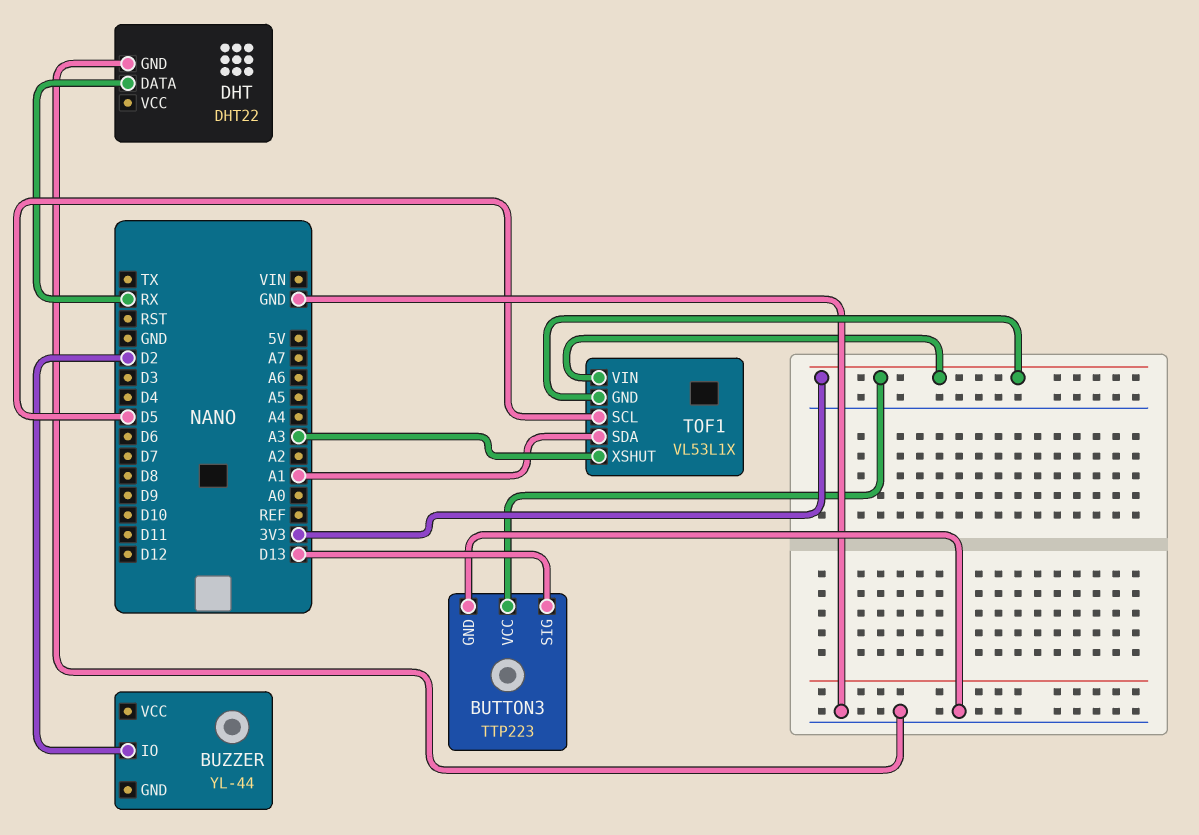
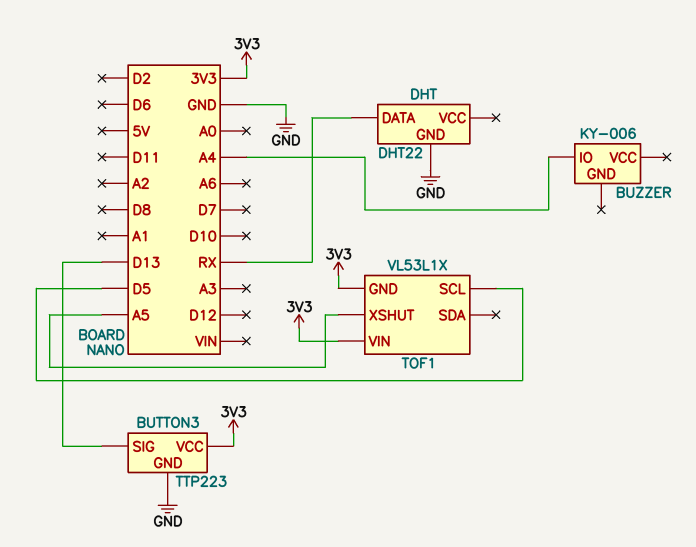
BUZZER: YL-44 -> KY-006
BUZZER pin IO: D2 -> A4
TOF1 pin SDA: A1 -> none
TOF1 pin XSHUT: A3 -> A5

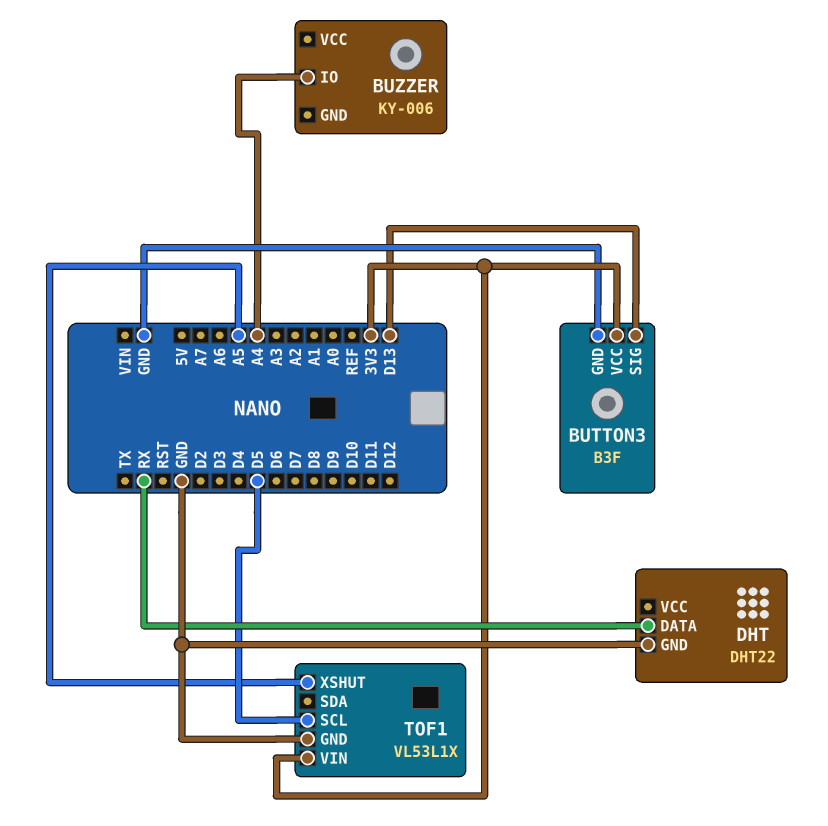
BUTTON3: TTP223 -> B3F
TOF1 pin GND: 3V3 -> GND

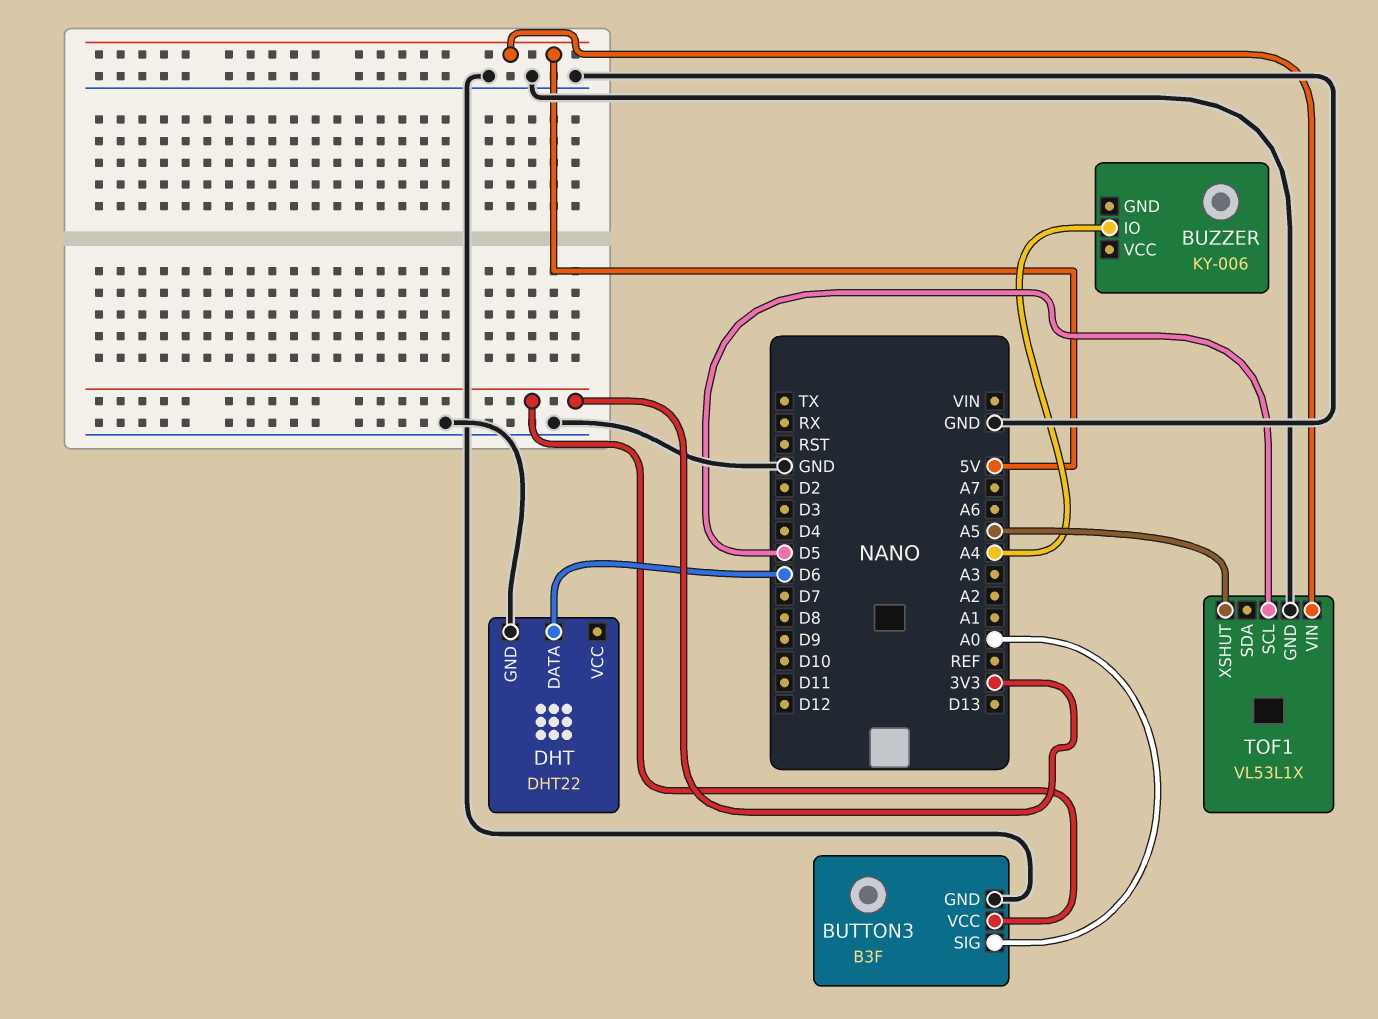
BUTTON3 pin SIG: D13 -> A0
DHT pin DATA: RX -> D6
TOF1 pin VIN: 3V3 -> 5V

